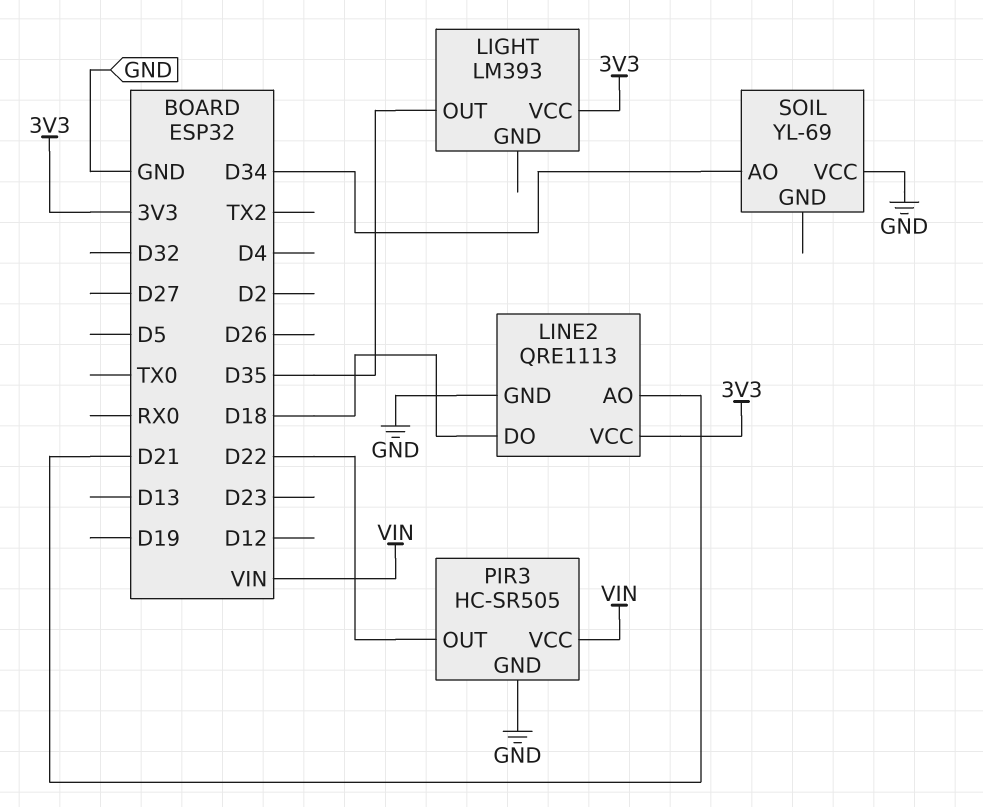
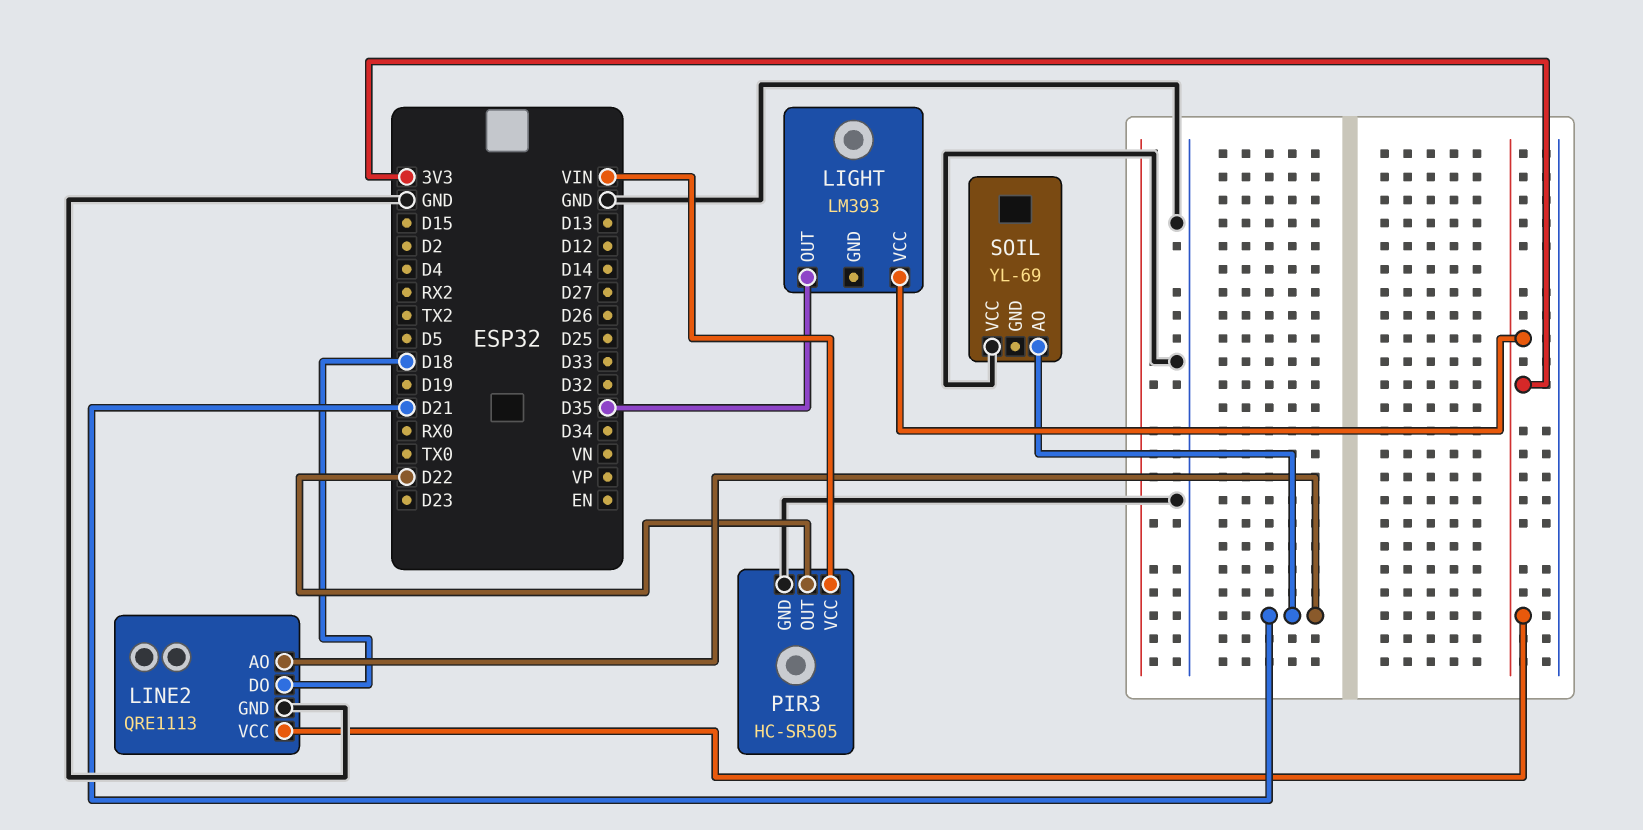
SOIL pin AO: D34 -> D21

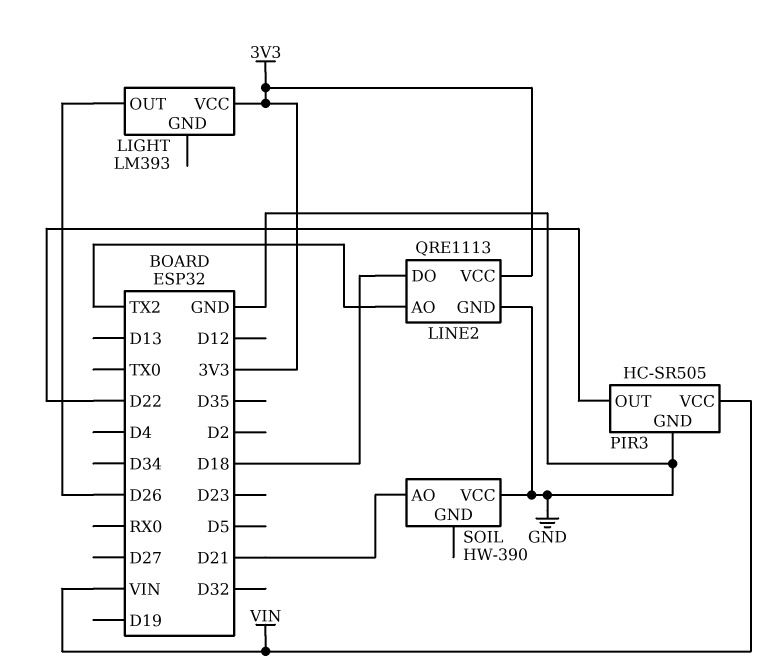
LIGHT pin OUT: D35 -> D26
LINE2 pin AO: D21 -> TX2
SOIL: YL-69 -> HW-390

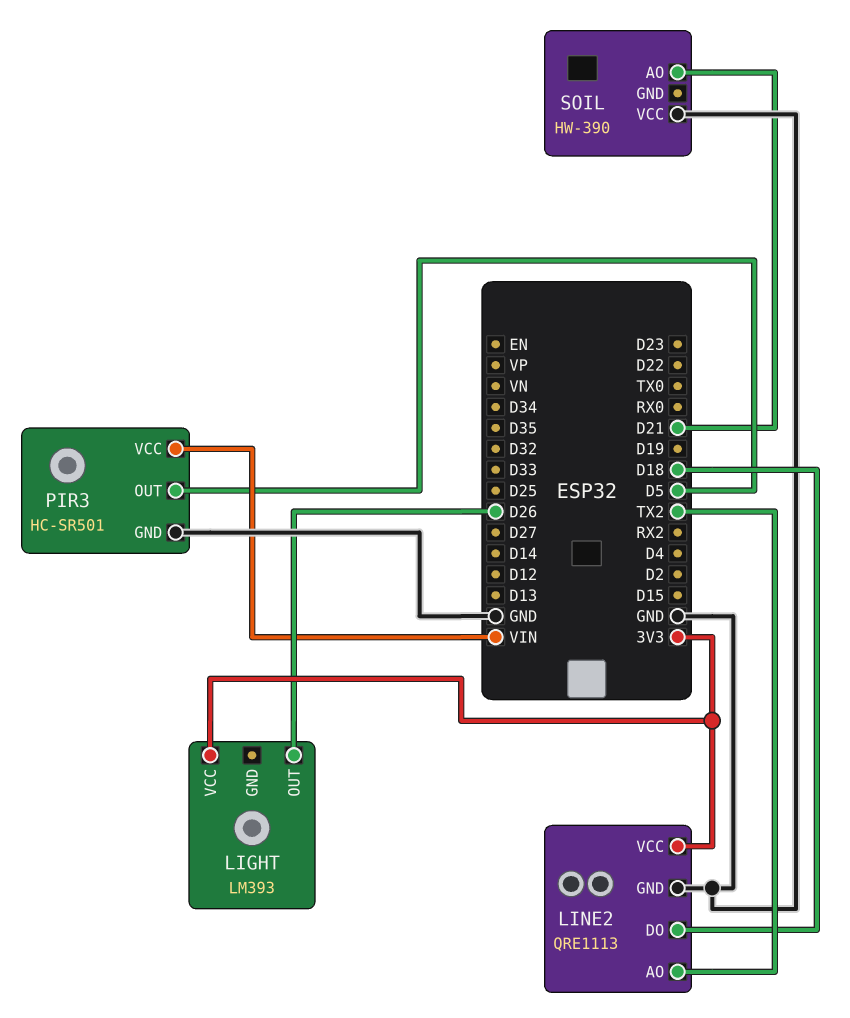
PIR3: HC-SR505 -> HC-SR501
PIR3 pin OUT: D22 -> D5

